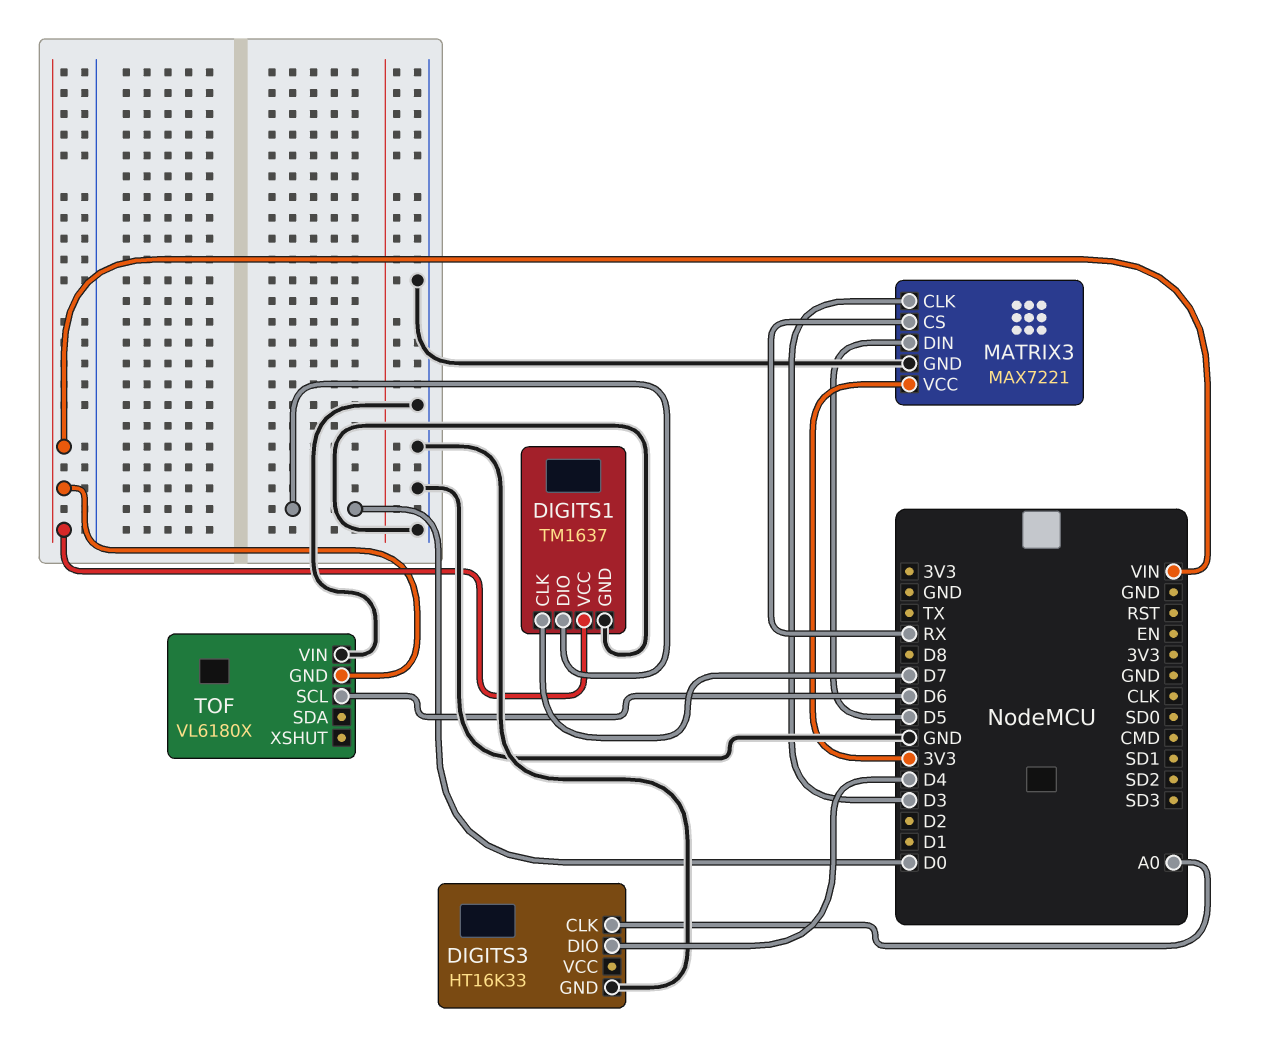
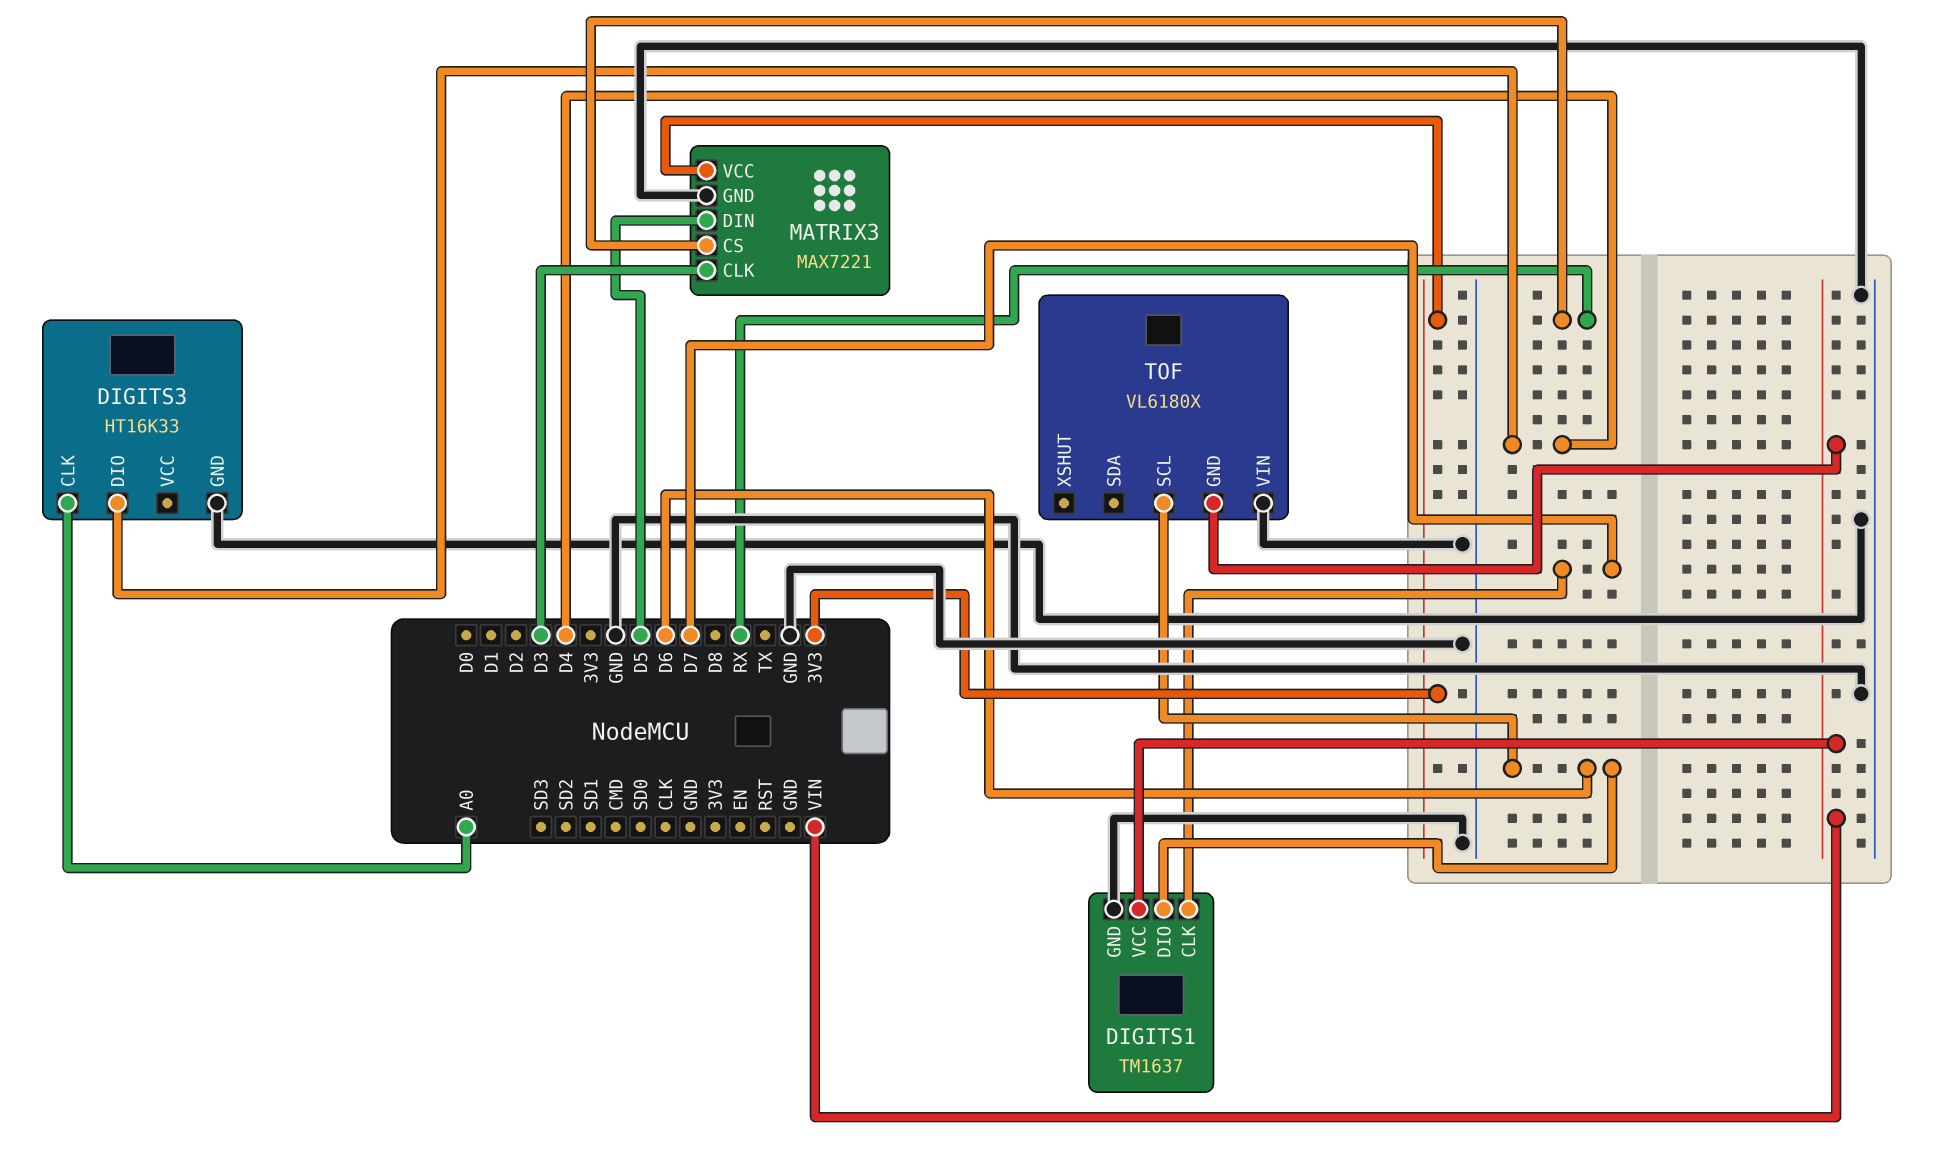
DIGITS1 pin DIO: D0 -> D6

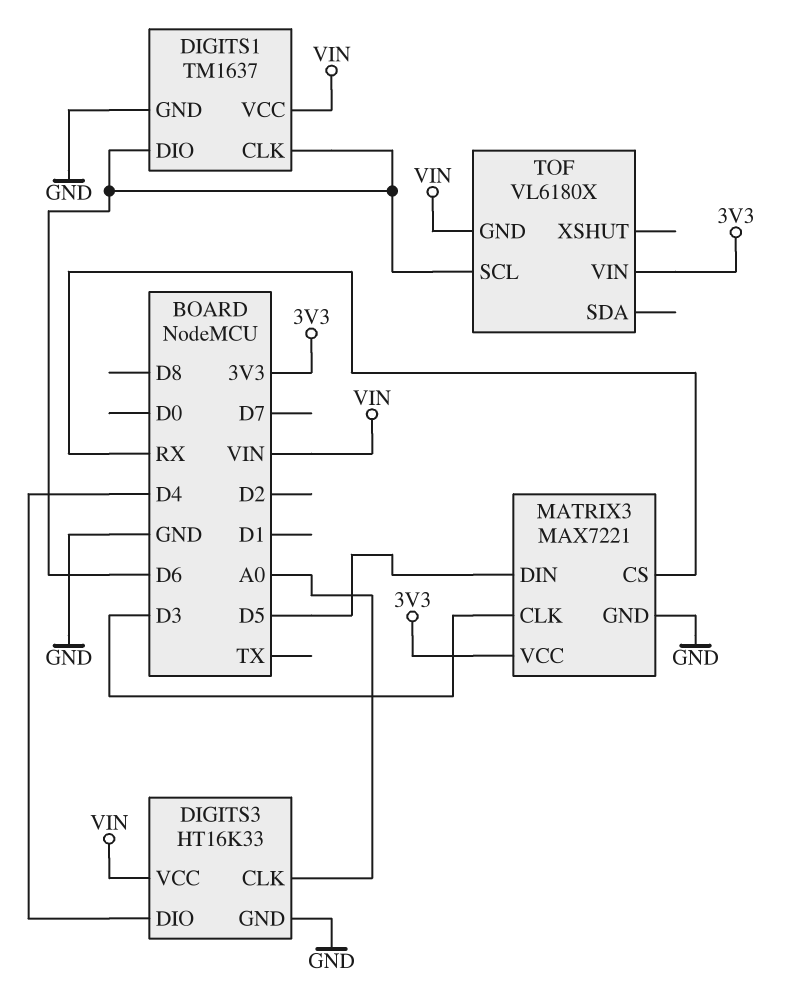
DIGITS1 pin CLK: D7 -> D6
DIGITS3 pin VCC: none -> VIN
TOF pin VIN: GND -> 3V3

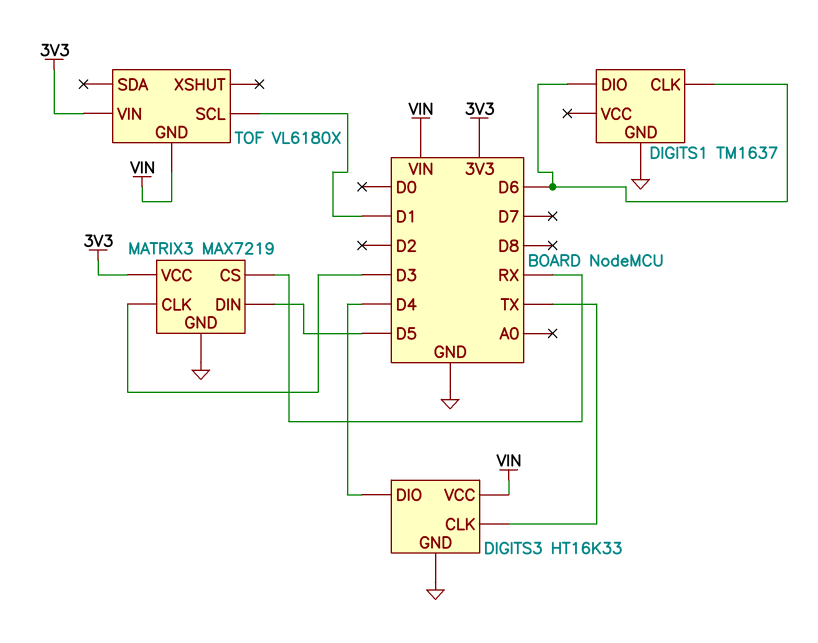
DIGITS1 pin VCC: VIN -> none
DIGITS3 pin CLK: A0 -> TX
MATRIX3: MAX7221 -> MAX7219
TOF pin SCL: D6 -> D1

